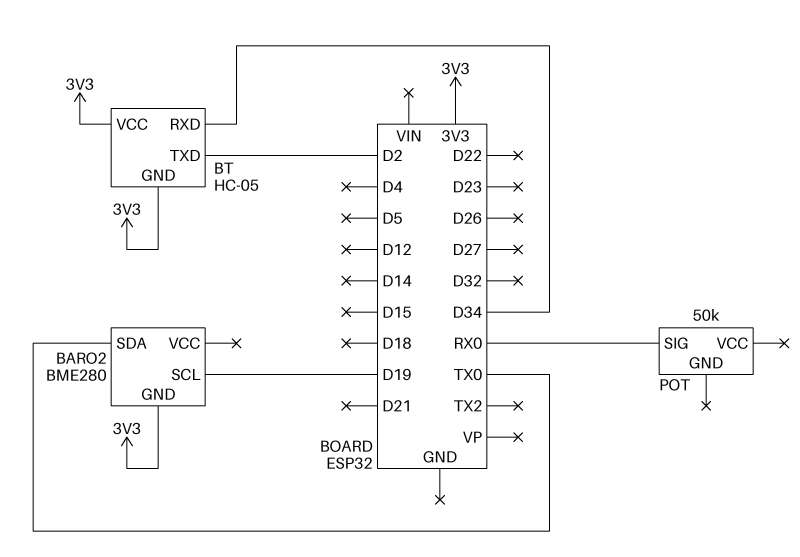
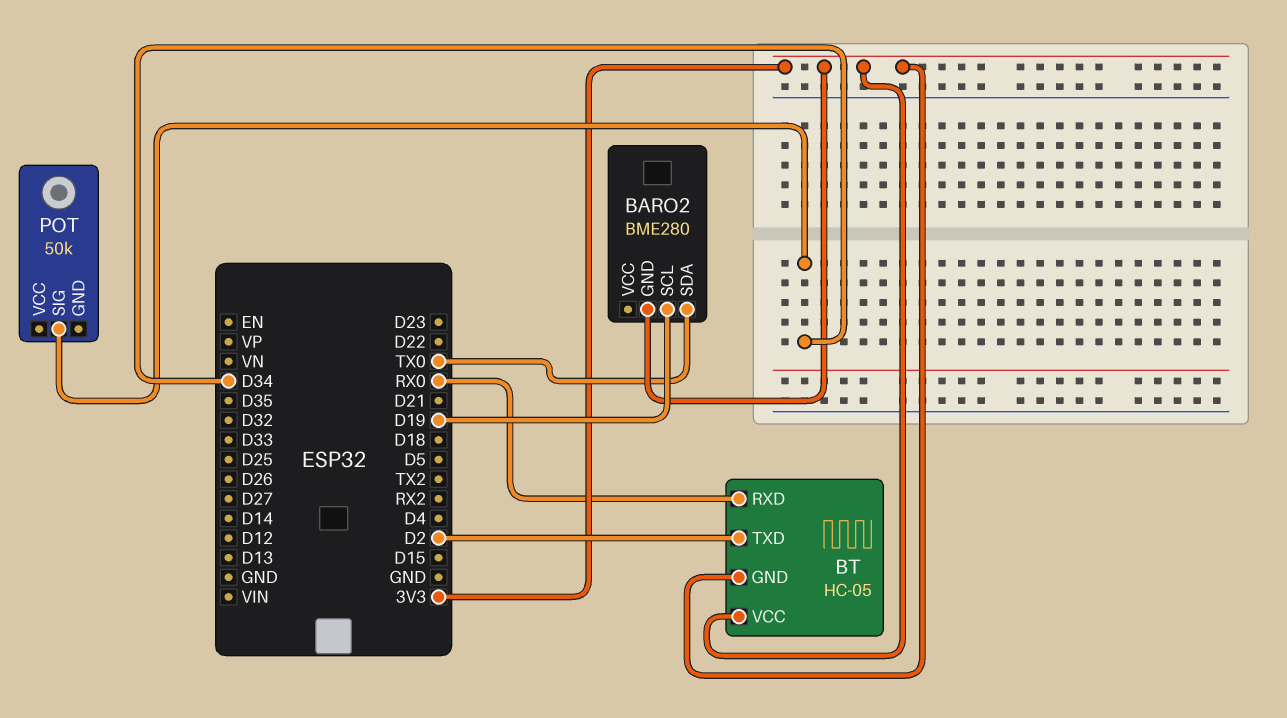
BT pin RXD: D34 -> RX0
POT pin SIG: RX0 -> D34

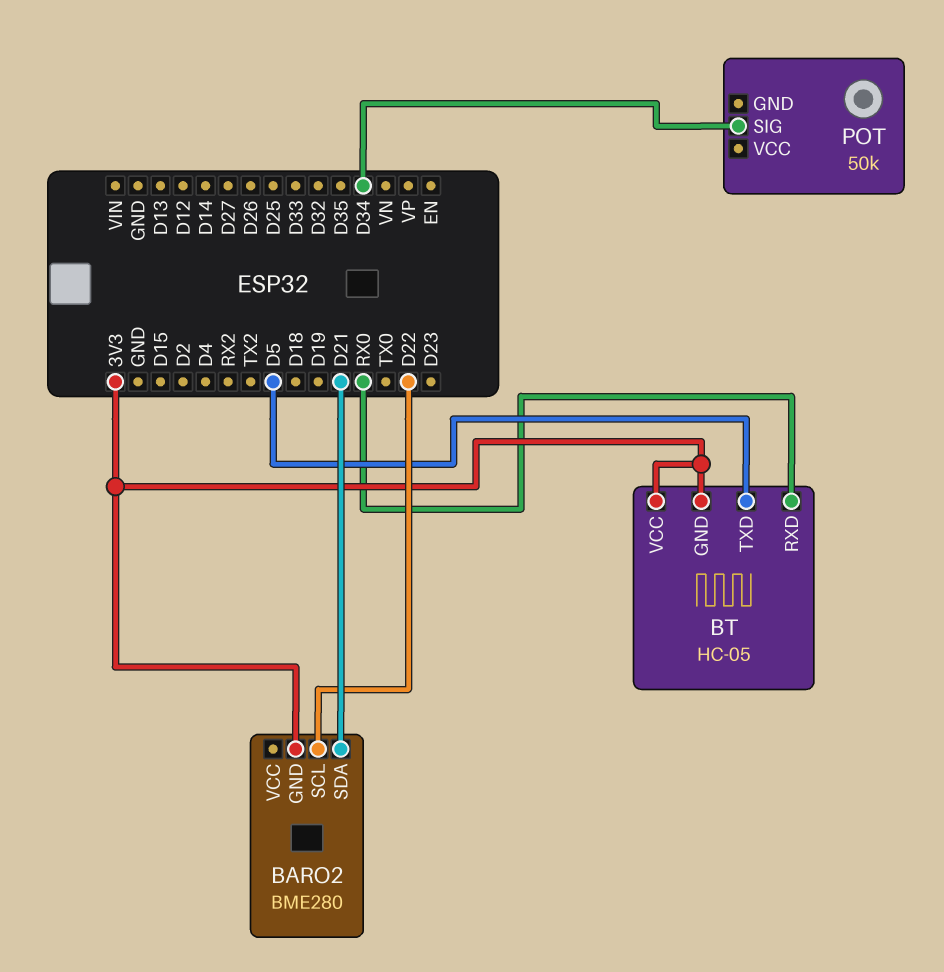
BARO2 pin SCL: D19 -> D22
BARO2 pin SDA: TX0 -> D21
BT pin TXD: D2 -> D5

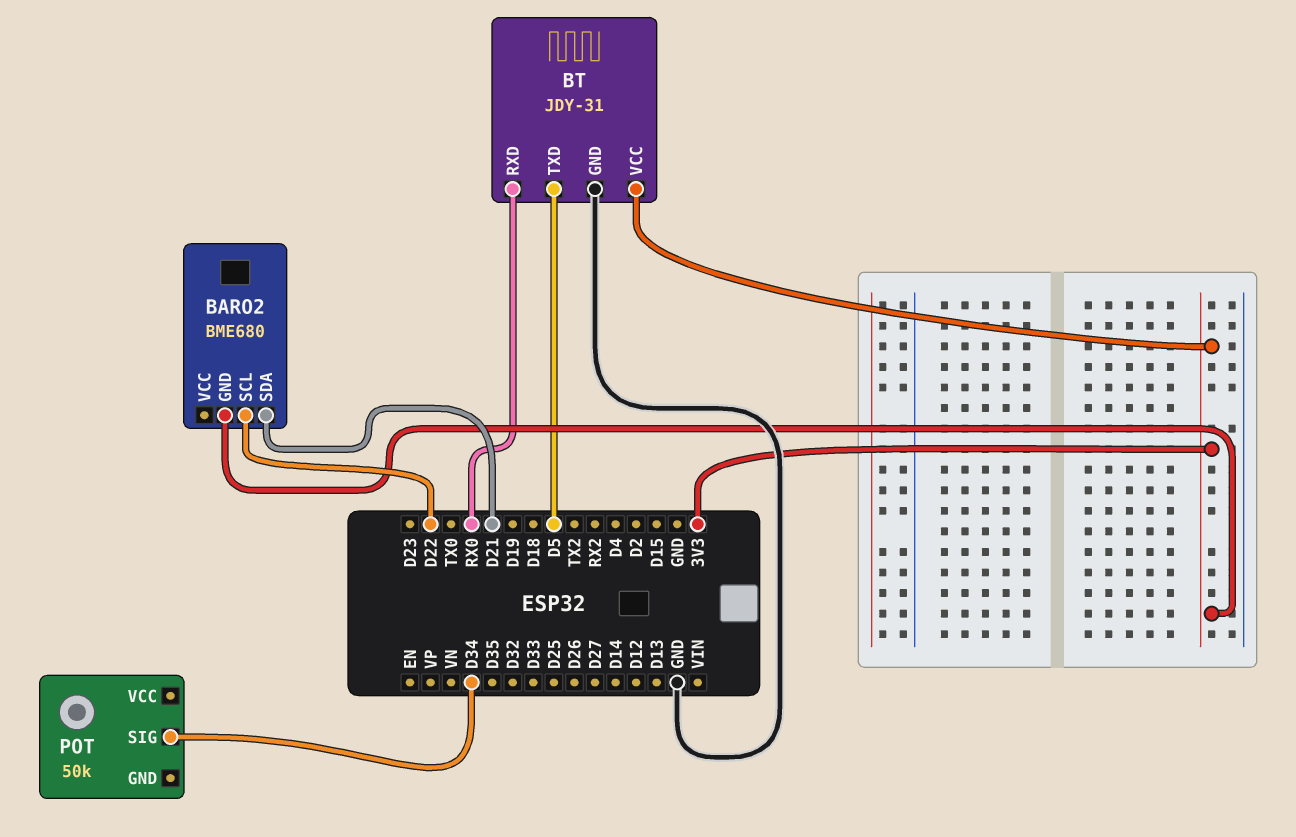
BARO2: BME280 -> BME680
BT: HC-05 -> JDY-31
BT pin GND: 3V3 -> GND

